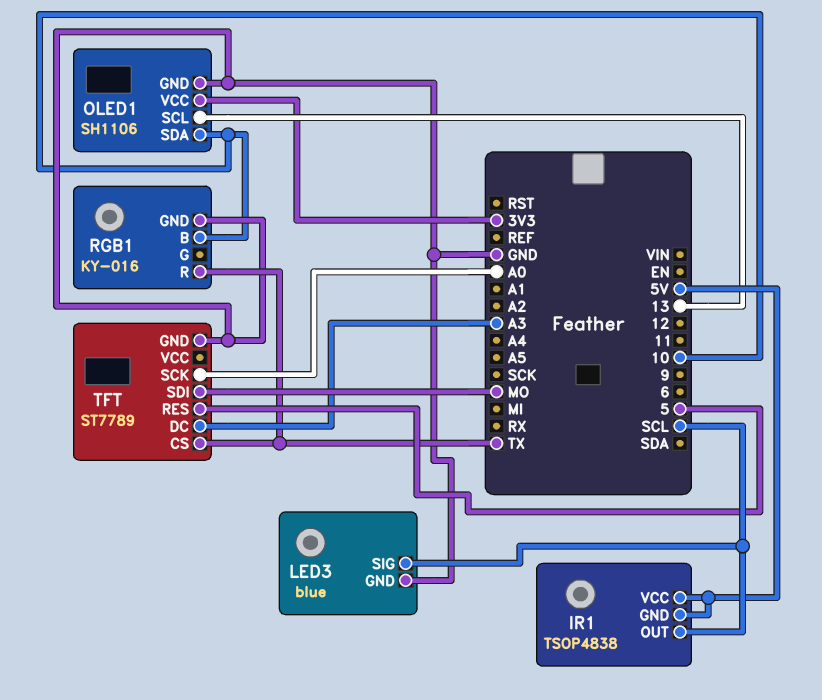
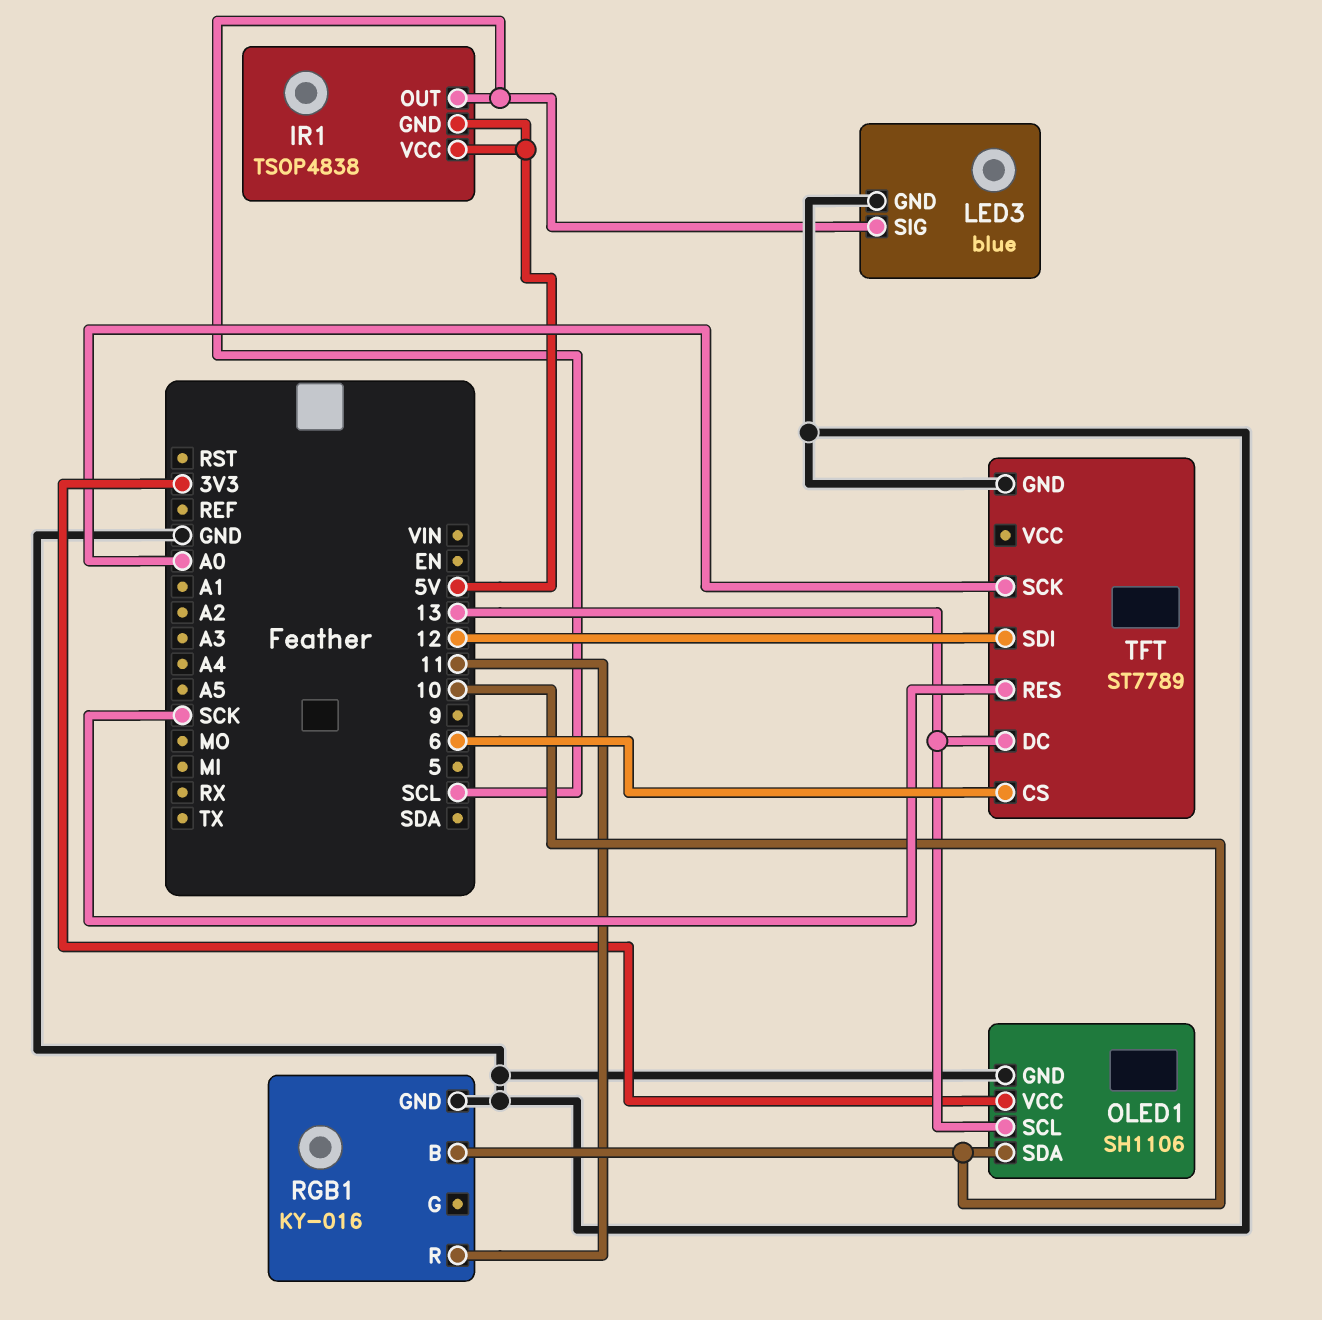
RGB1 pin R: TX -> 11
TFT pin CS: TX -> 6
TFT pin DC: A3 -> 13
TFT pin RES: 5 -> SCK
TFT pin SDI: MO -> 12

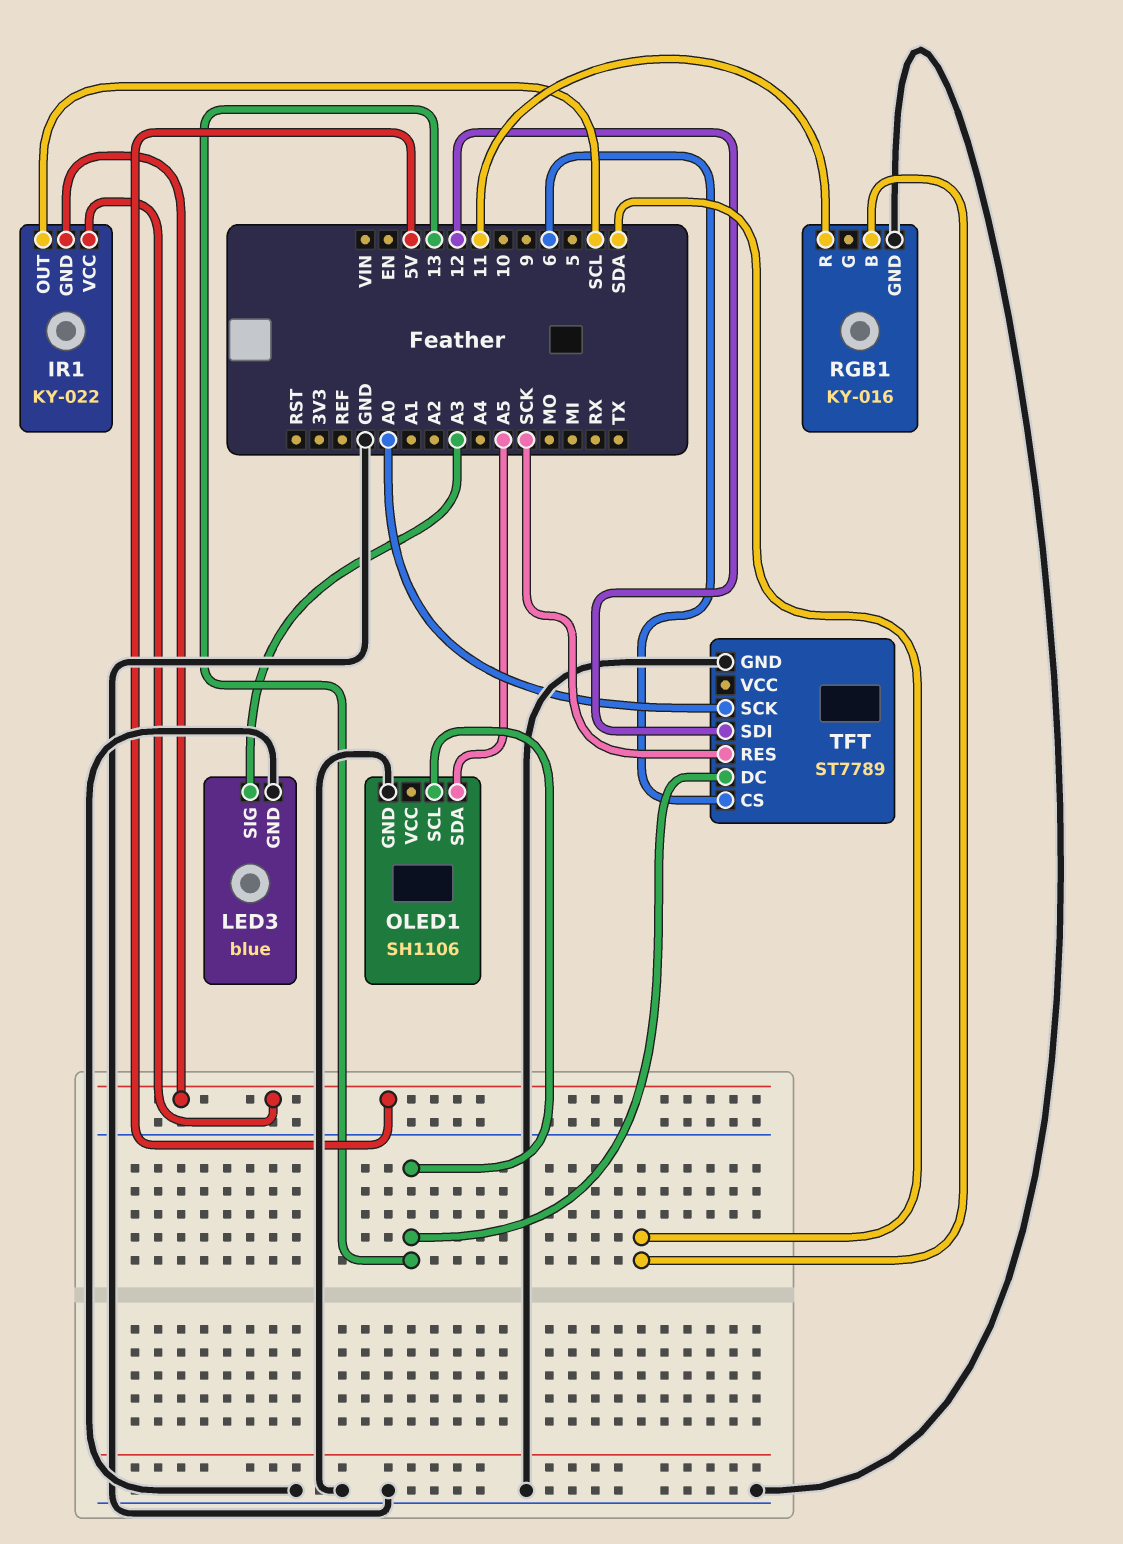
IR1: TSOP4838 -> KY-022
LED3 pin SIG: SCL -> A3
OLED1 pin SDA: 10 -> A5
OLED1 pin VCC: 3V3 -> none
RGB1 pin B: 10 -> SDA

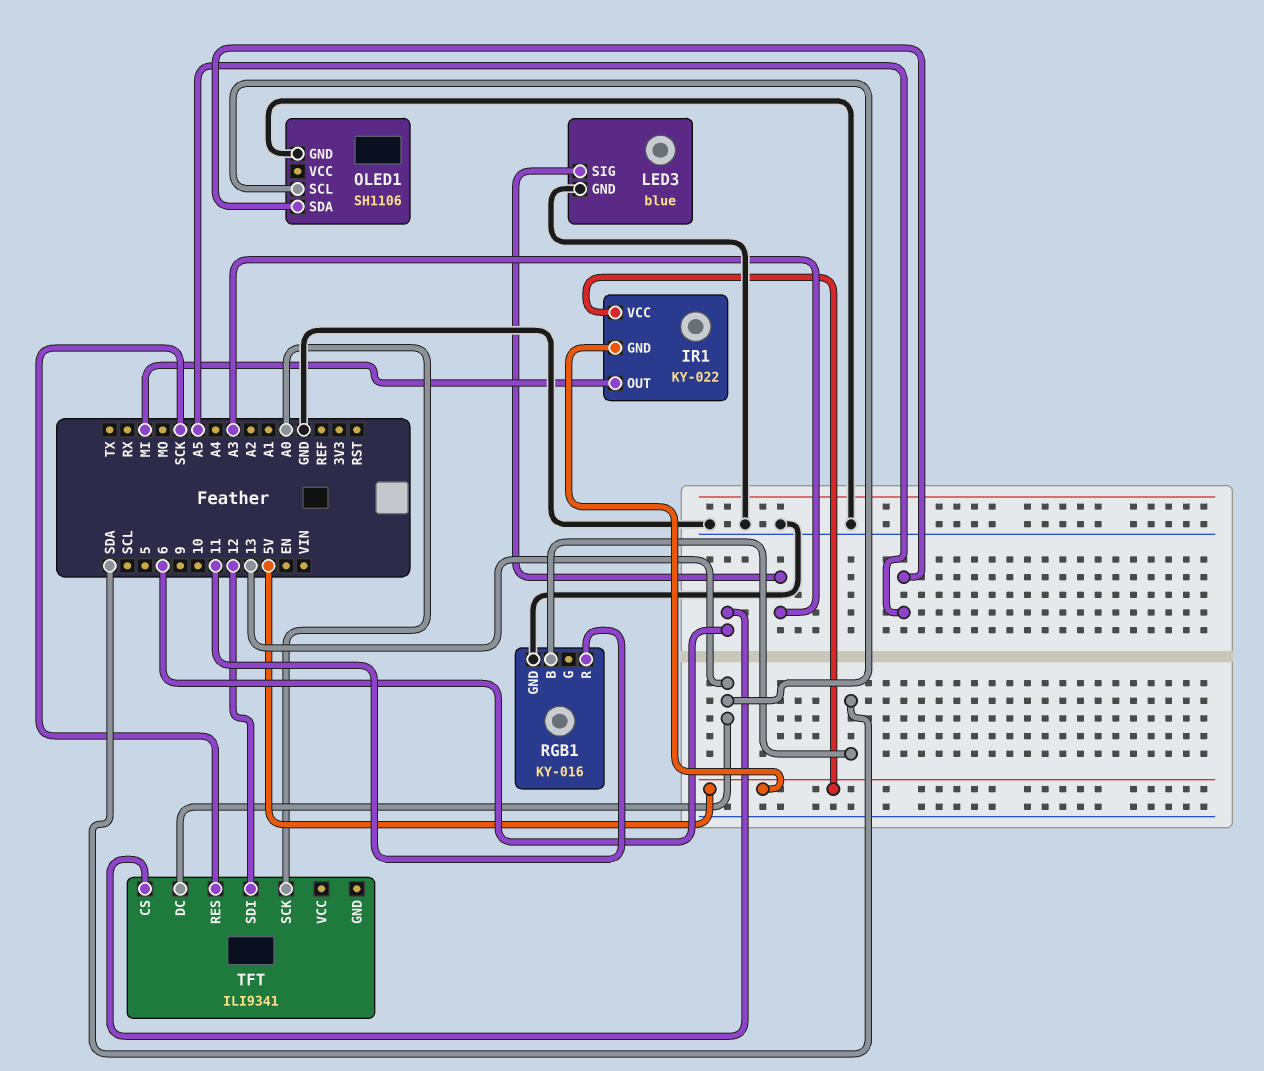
IR1 pin OUT: SCL -> MI
TFT: ST7789 -> ILI9341
TFT pin GND: GND -> none

